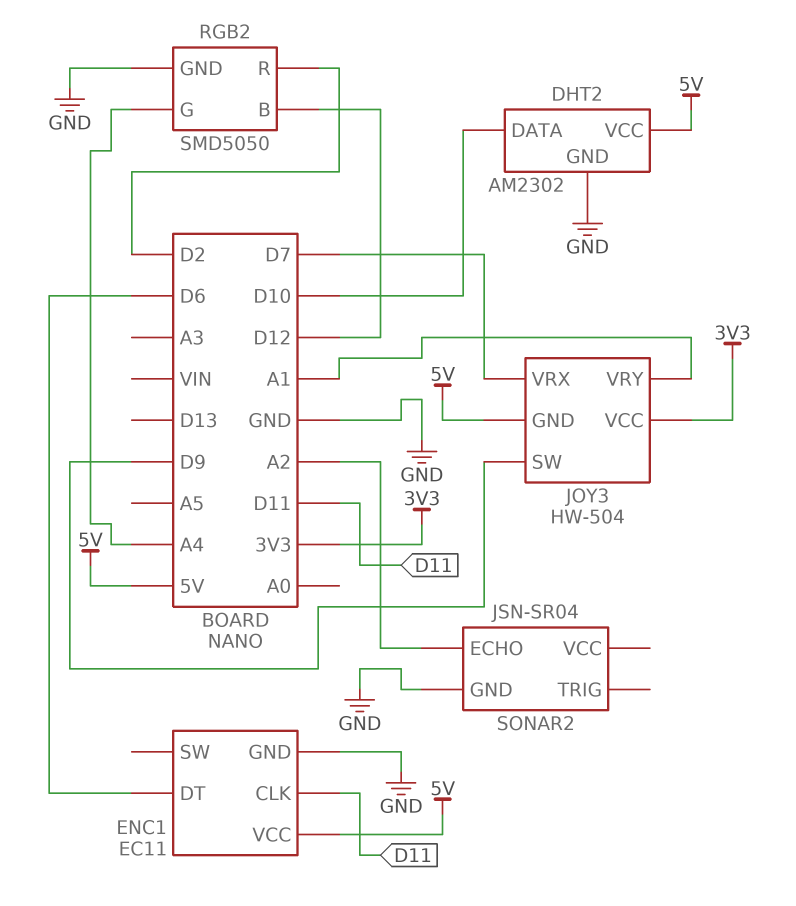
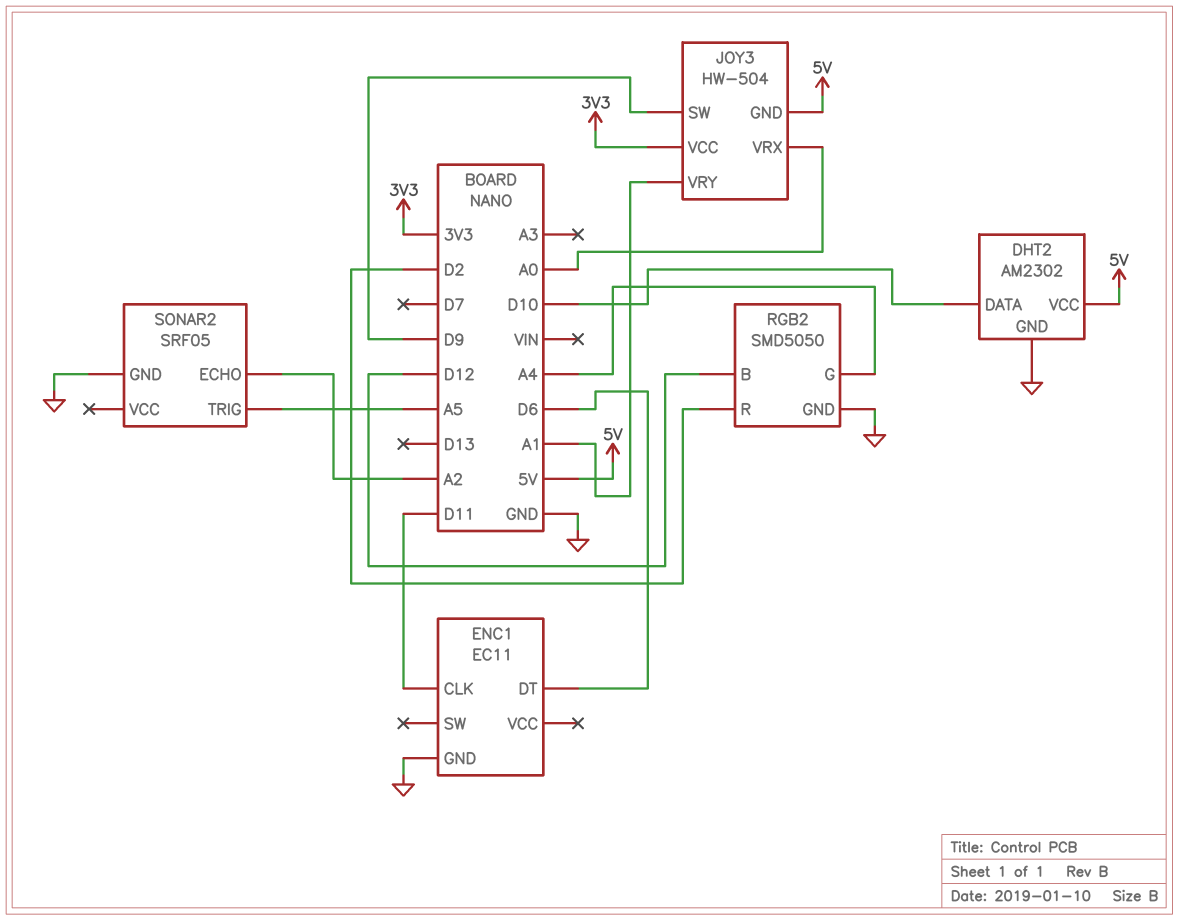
ENC1 pin VCC: 5V -> none
JOY3 pin VRX: D7 -> A0
SONAR2: JSN-SR04 -> SRF05
SONAR2 pin TRIG: none -> A5

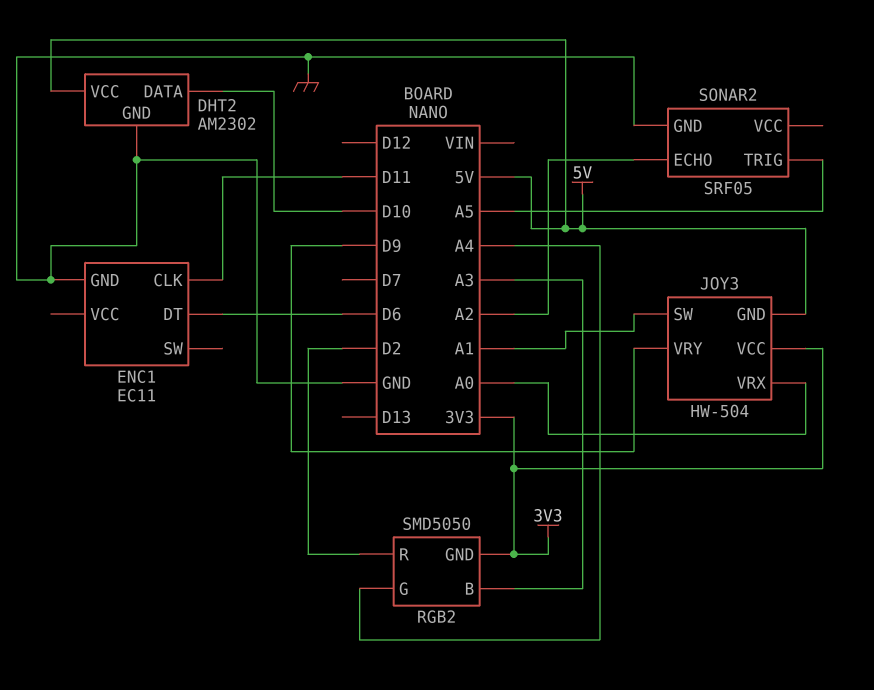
JOY3 pin SW: D9 -> A1
JOY3 pin VRY: A1 -> D9
RGB2 pin B: D12 -> A3
RGB2 pin GND: GND -> 3V3

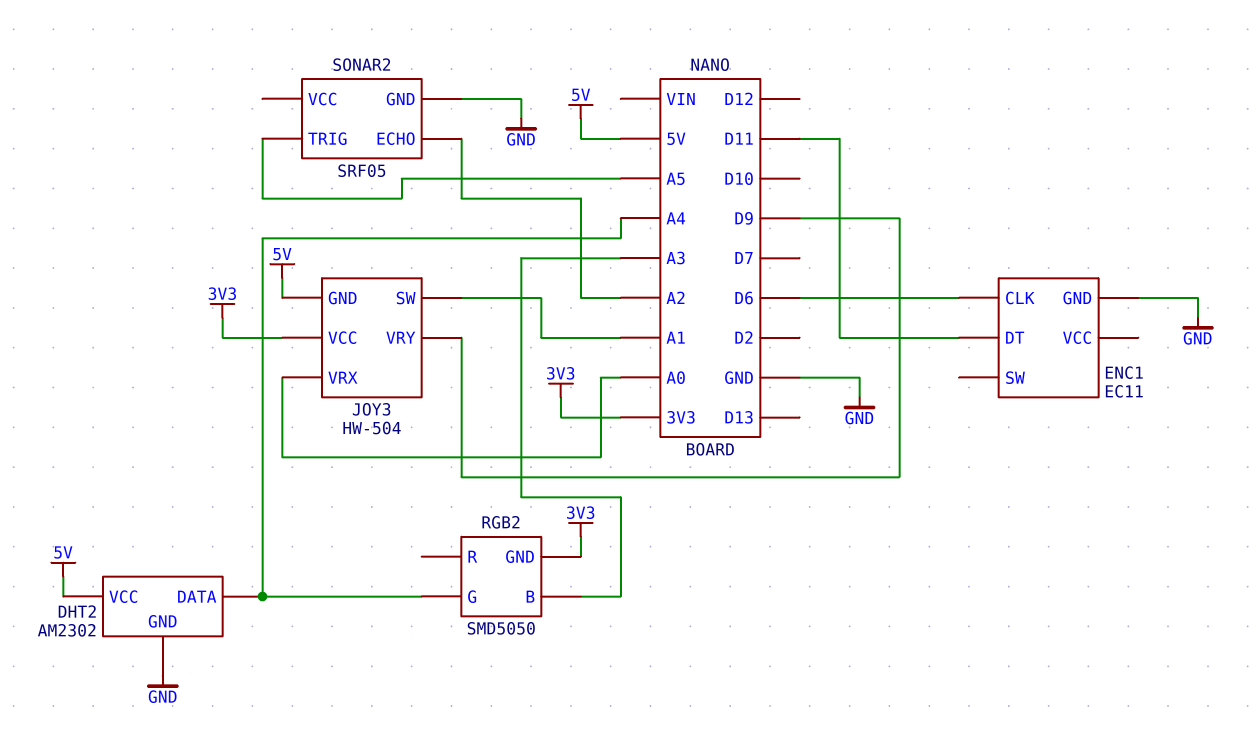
DHT2 pin DATA: D10 -> A4
ENC1 pin CLK: D11 -> D6
ENC1 pin DT: D6 -> D11
RGB2 pin R: D2 -> none

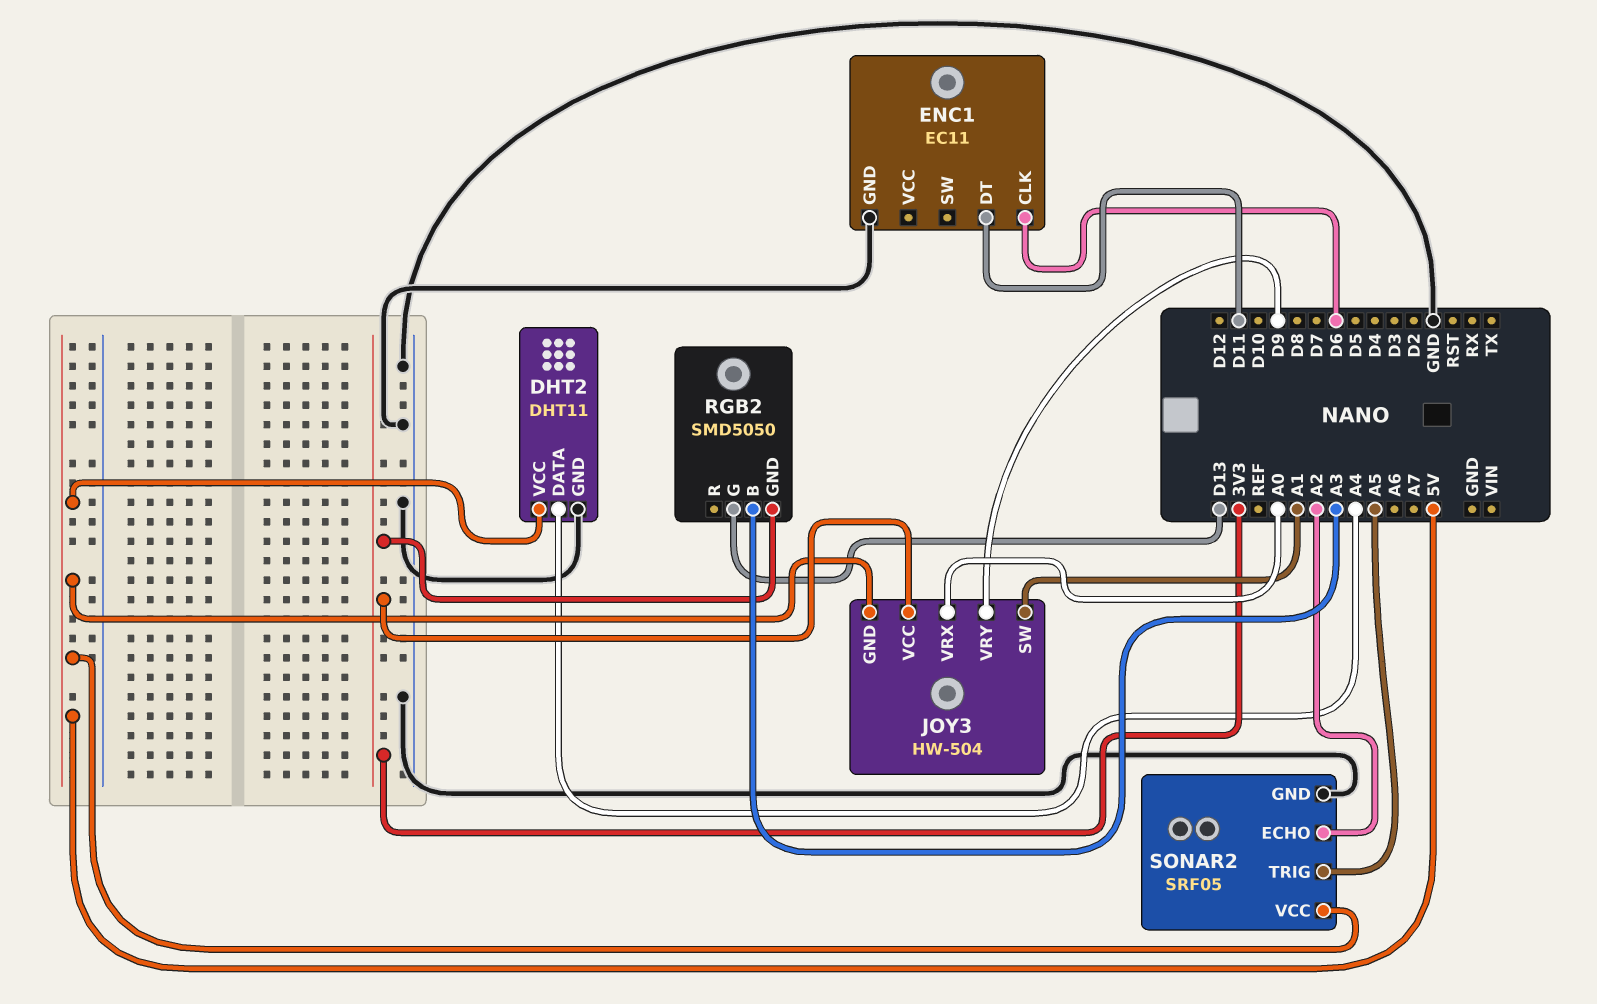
DHT2: AM2302 -> DHT11
RGB2 pin G: A4 -> D13
SONAR2 pin VCC: none -> 5V

